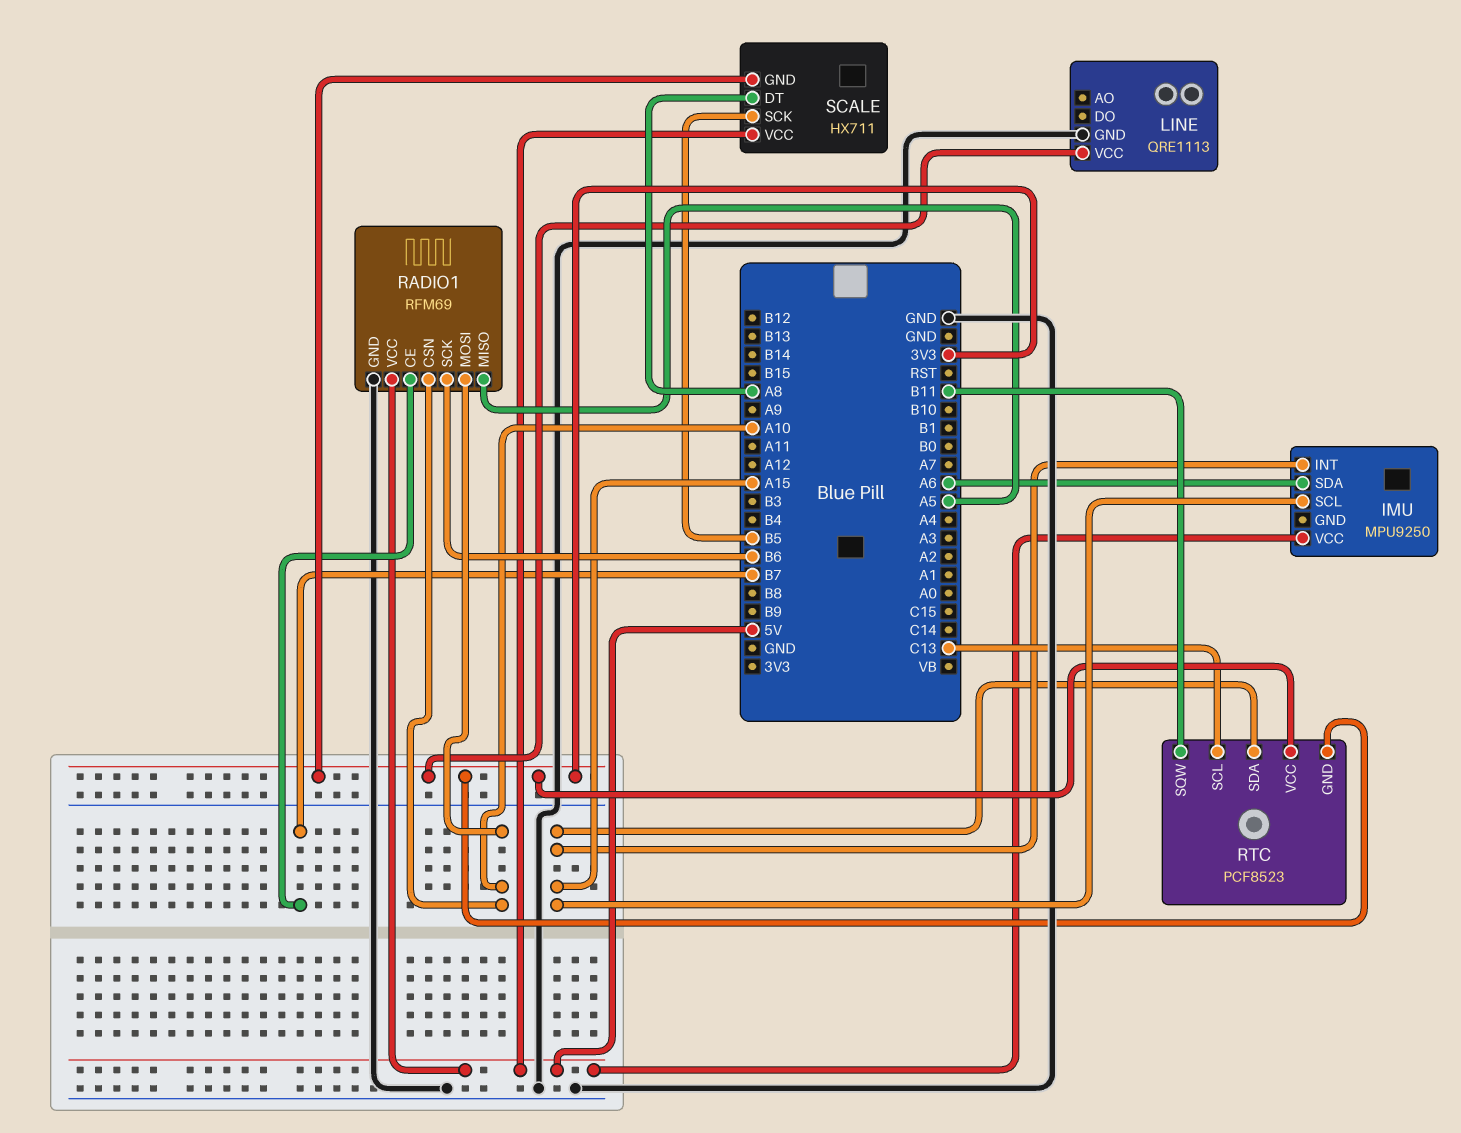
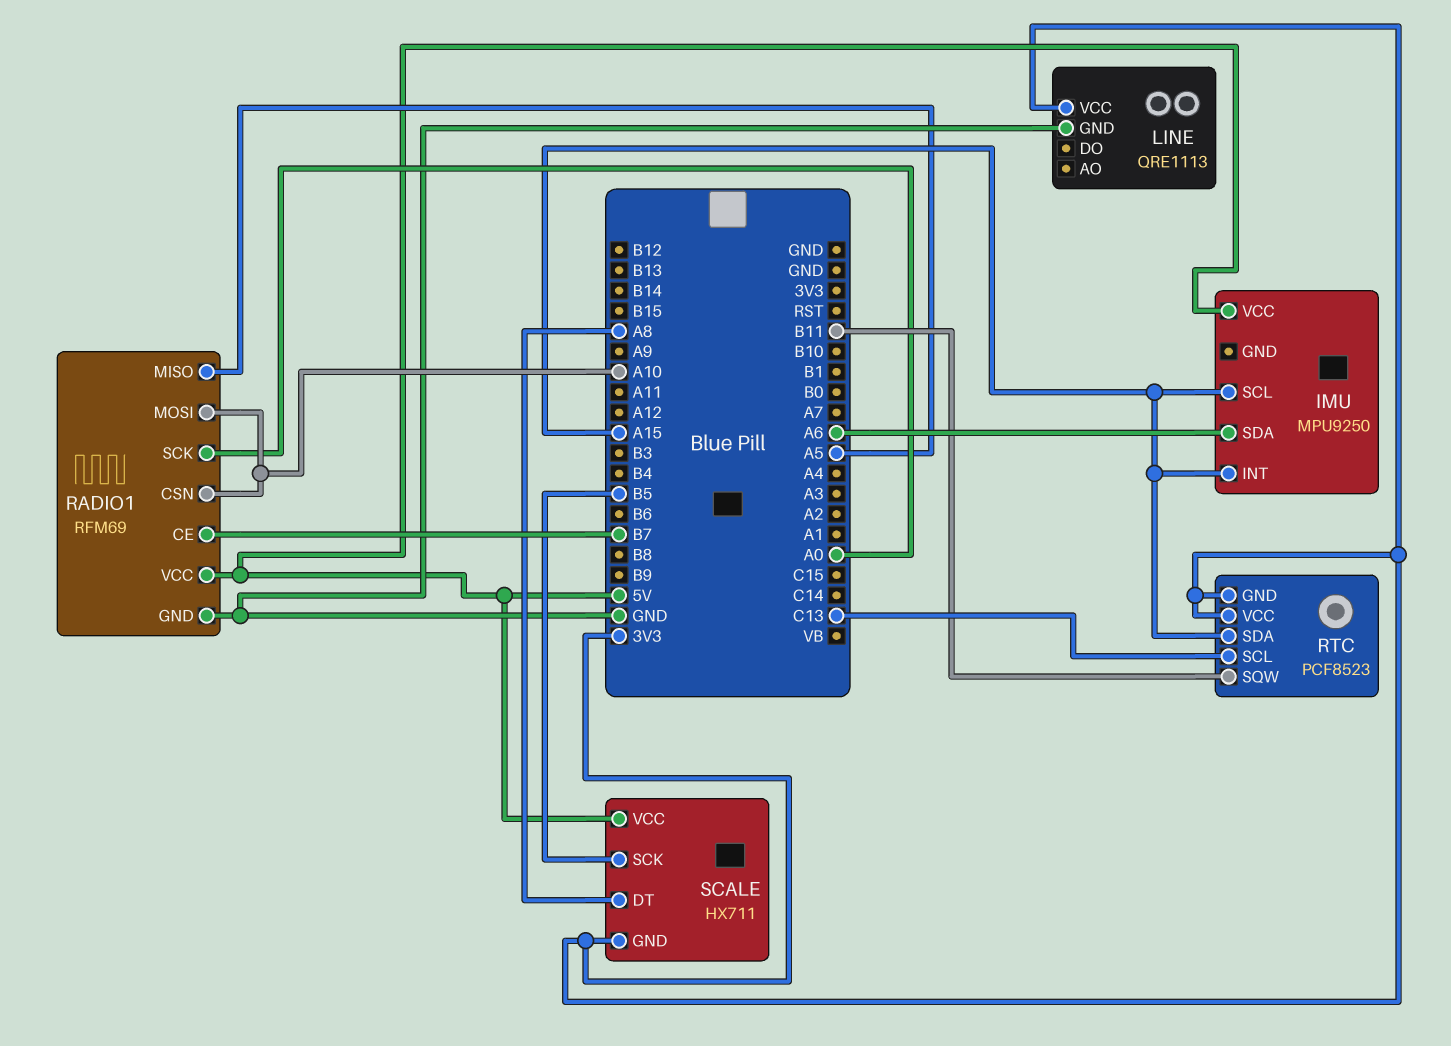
RADIO1 pin SCK: B6 -> A0

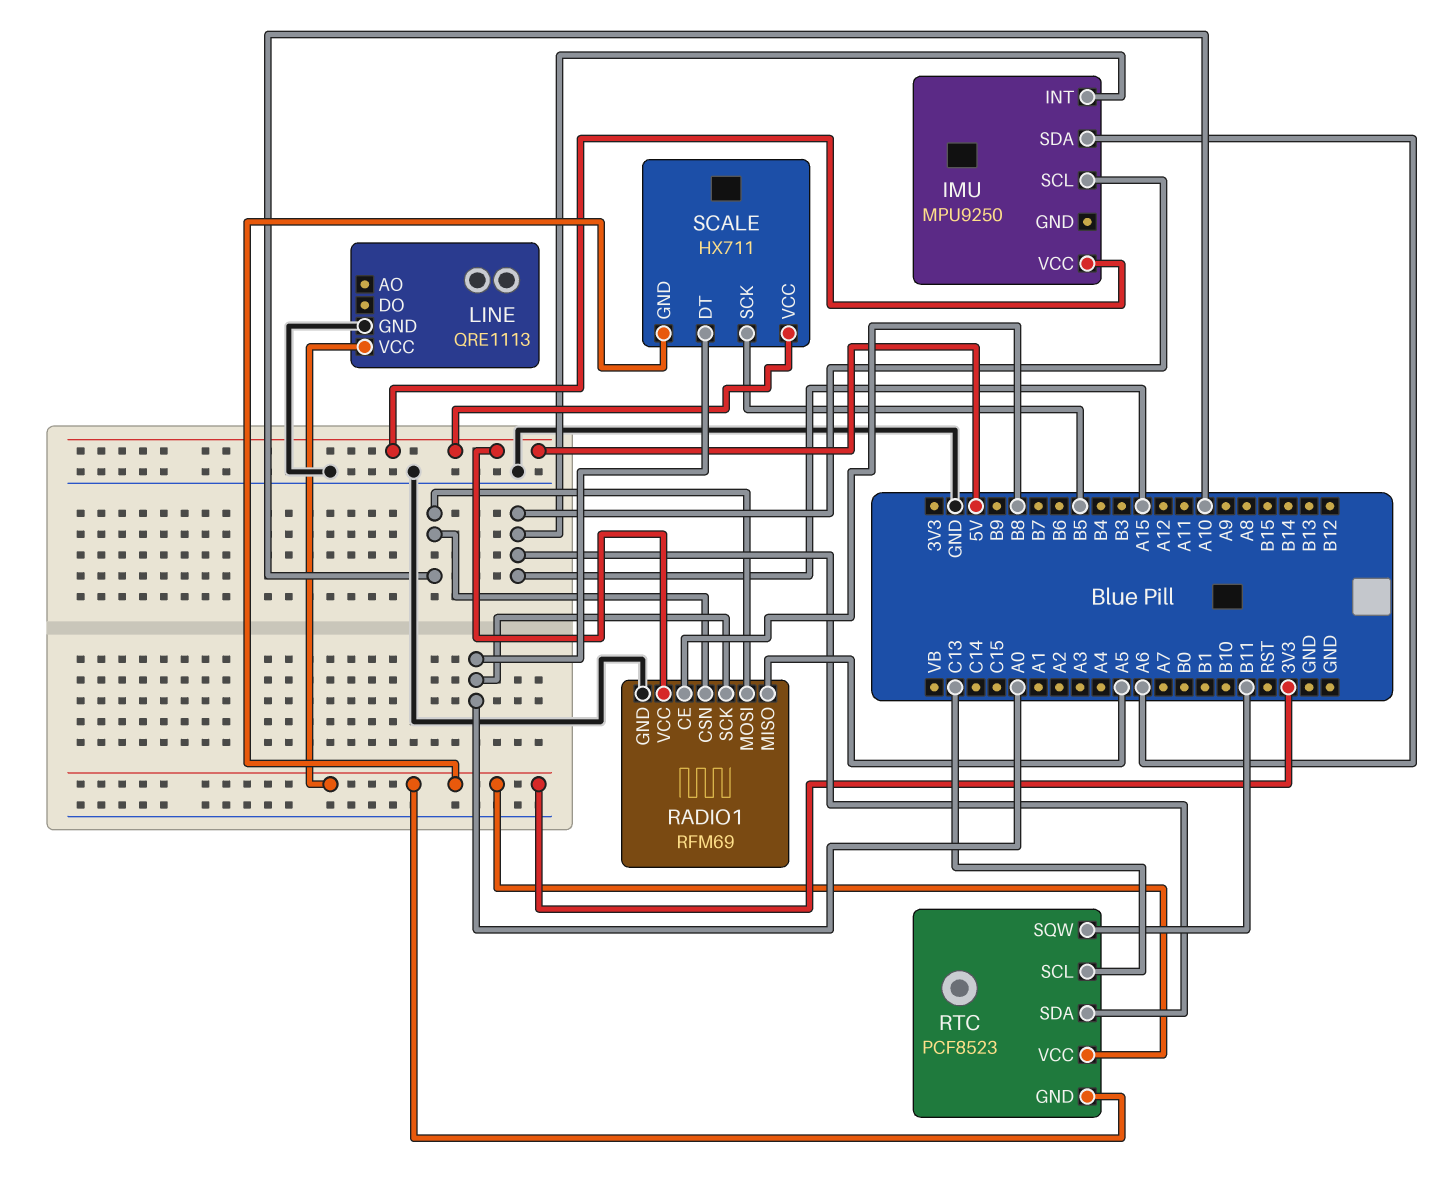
RADIO1 pin CE: B7 -> B8
SCALE pin DT: A8 -> A0

